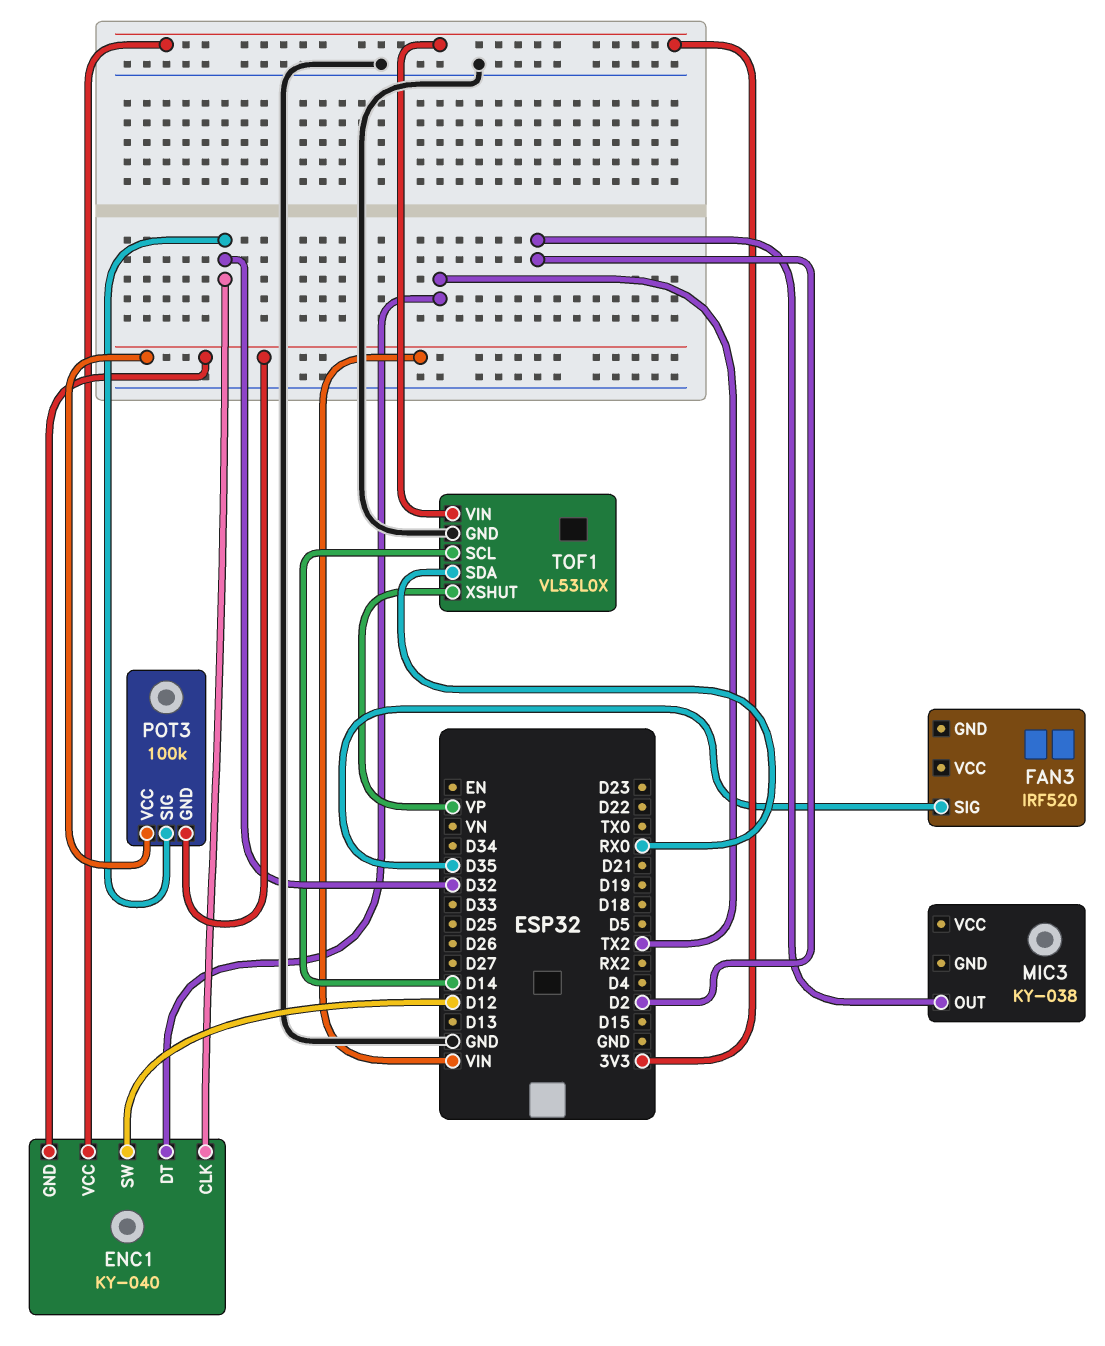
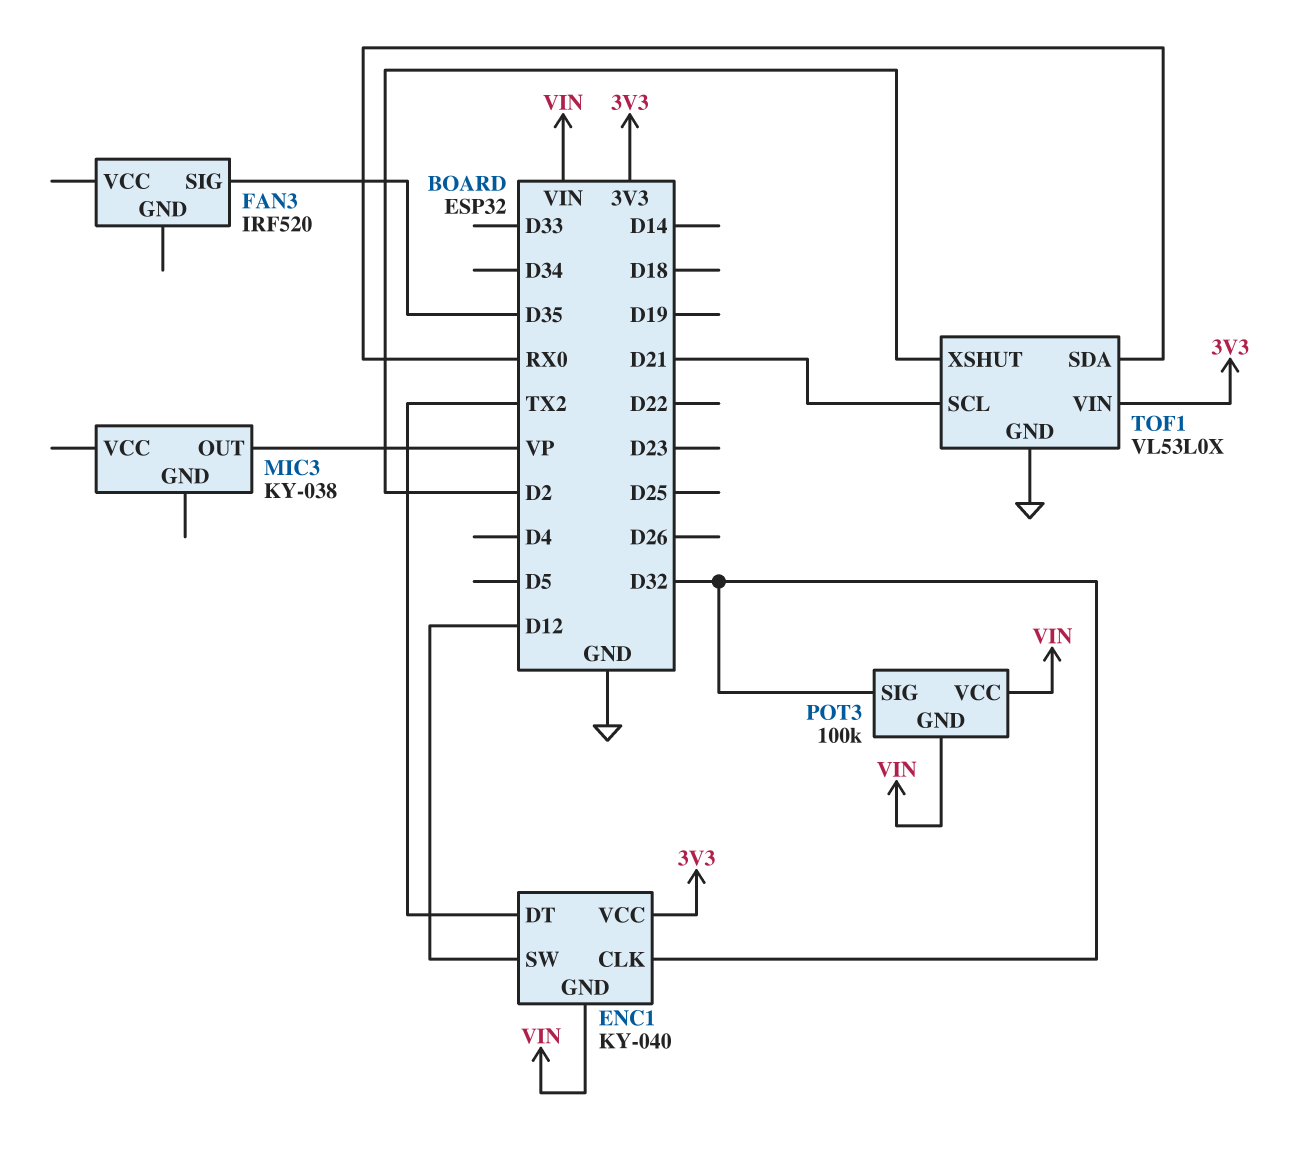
MIC3 pin OUT: D2 -> VP
TOF1 pin SCL: D14 -> D21
TOF1 pin XSHUT: VP -> D2

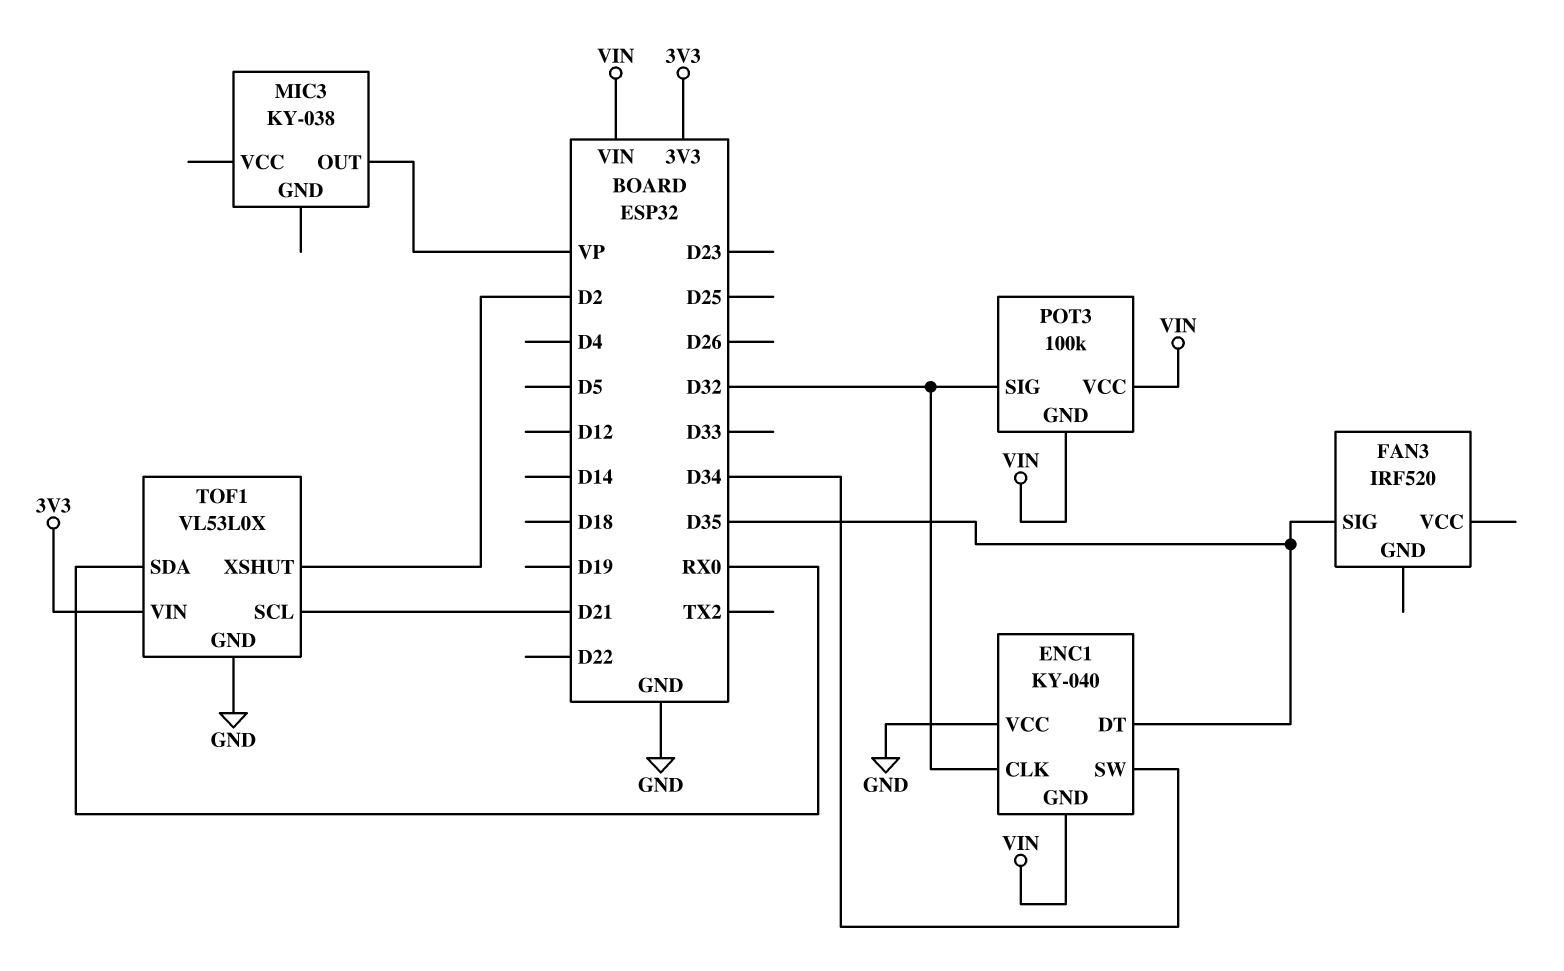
ENC1 pin DT: TX2 -> D35
ENC1 pin SW: D12 -> D34
ENC1 pin VCC: 3V3 -> GND

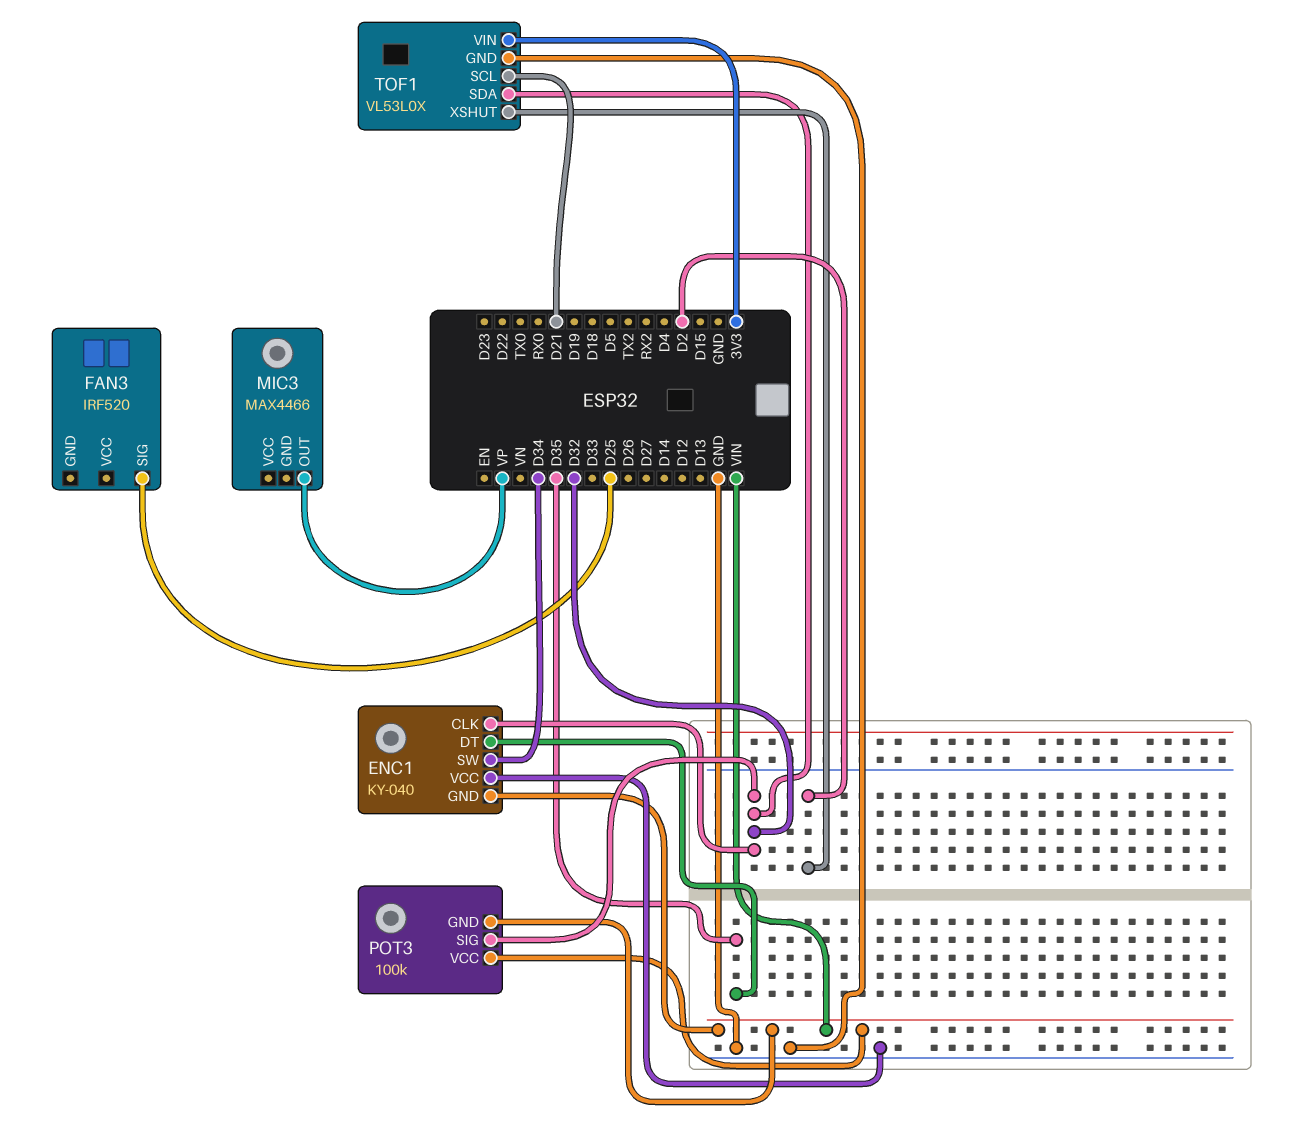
FAN3 pin SIG: D35 -> D25
MIC3: KY-038 -> MAX4466
TOF1 pin SDA: RX0 -> D32

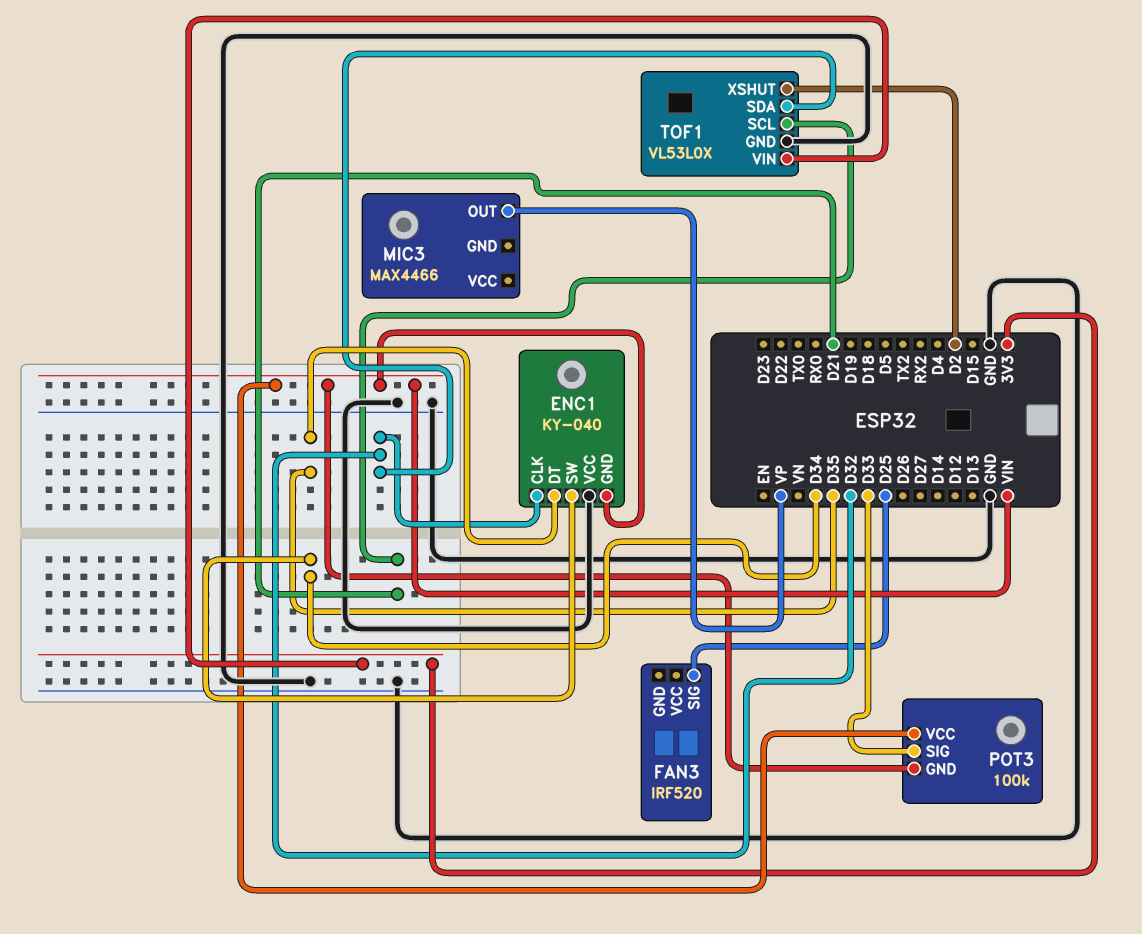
POT3 pin SIG: D32 -> D33

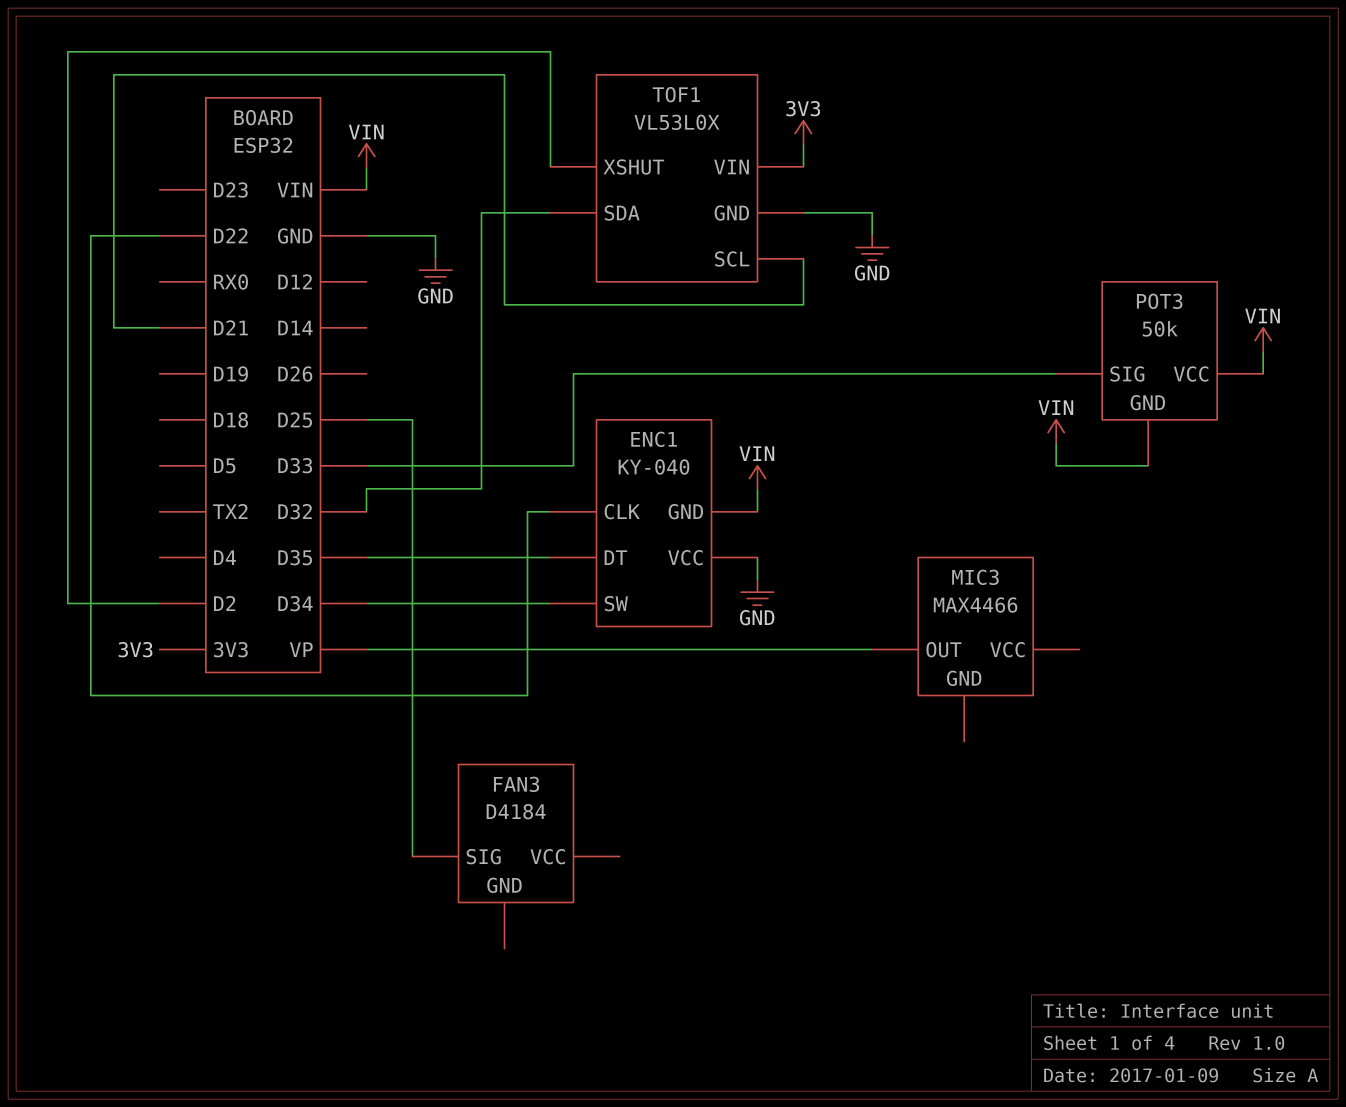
ENC1 pin CLK: D32 -> D22
FAN3: IRF520 -> D4184
POT3: 100k -> 50k

